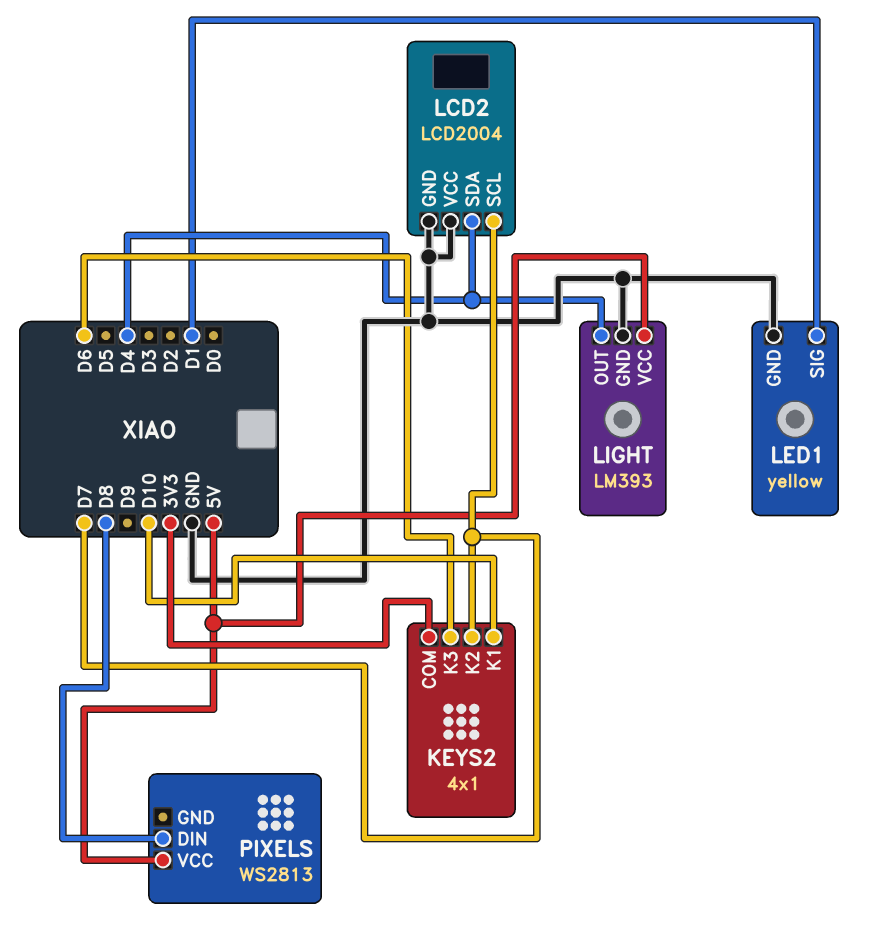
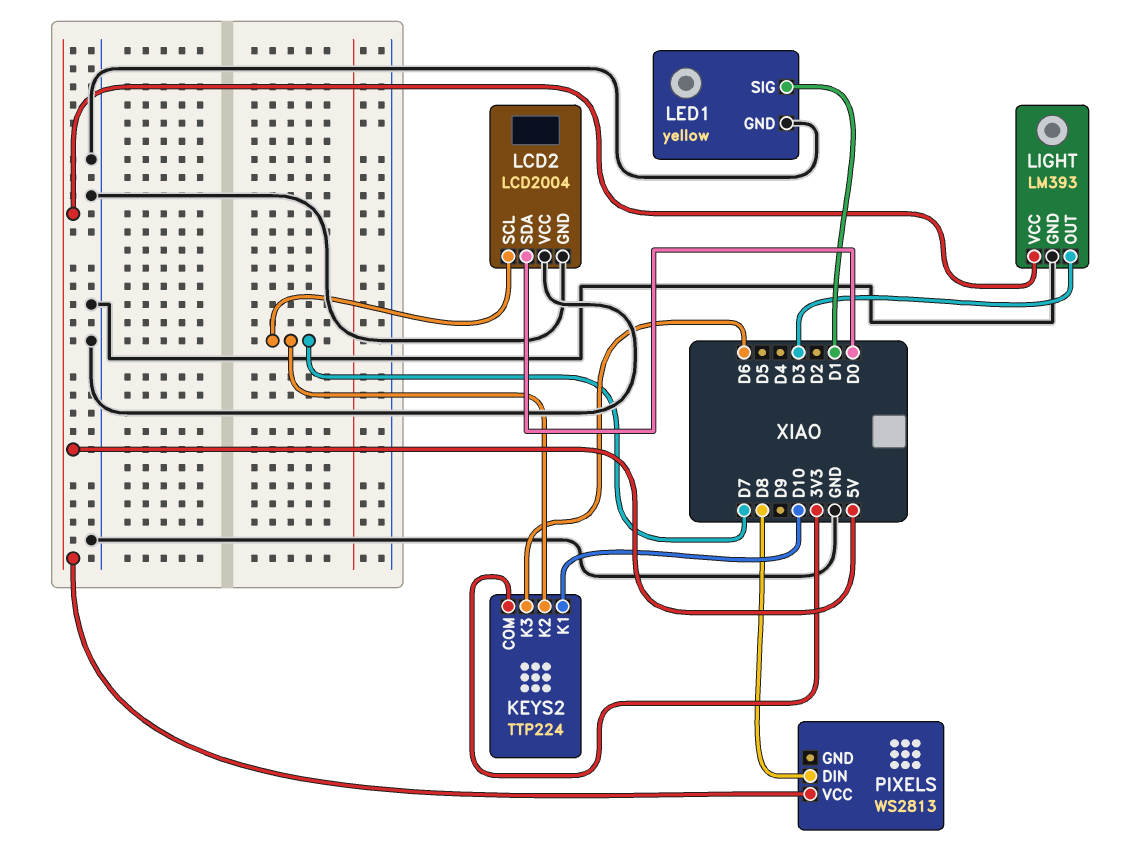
KEYS2: 4x1 -> TTP224
LCD2 pin SDA: D4 -> D0
LIGHT pin OUT: D4 -> D3

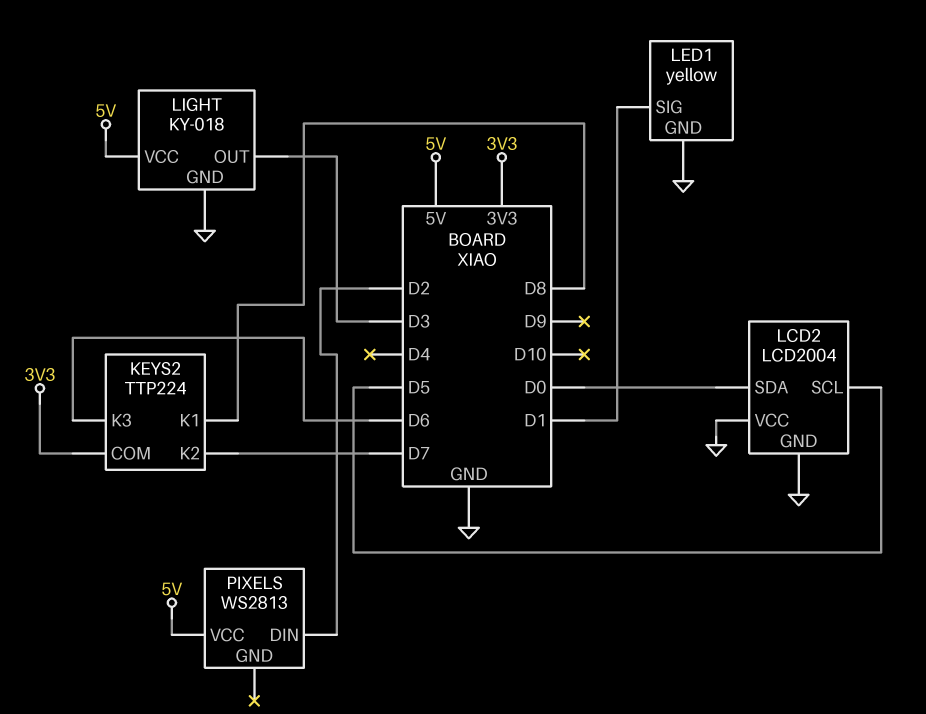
KEYS2 pin K1: D10 -> D8
LCD2 pin SCL: D7 -> D5
LIGHT: LM393 -> KY-018
PIXELS pin DIN: D8 -> D2

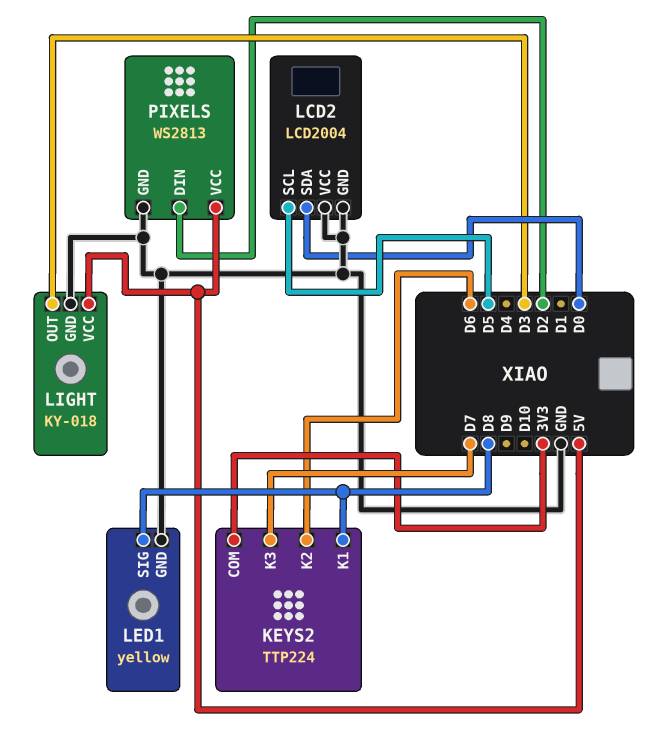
KEYS2 pin K2: D7 -> D6
KEYS2 pin K3: D6 -> D7
LED1 pin SIG: D1 -> D8
PIXELS pin GND: none -> GND

